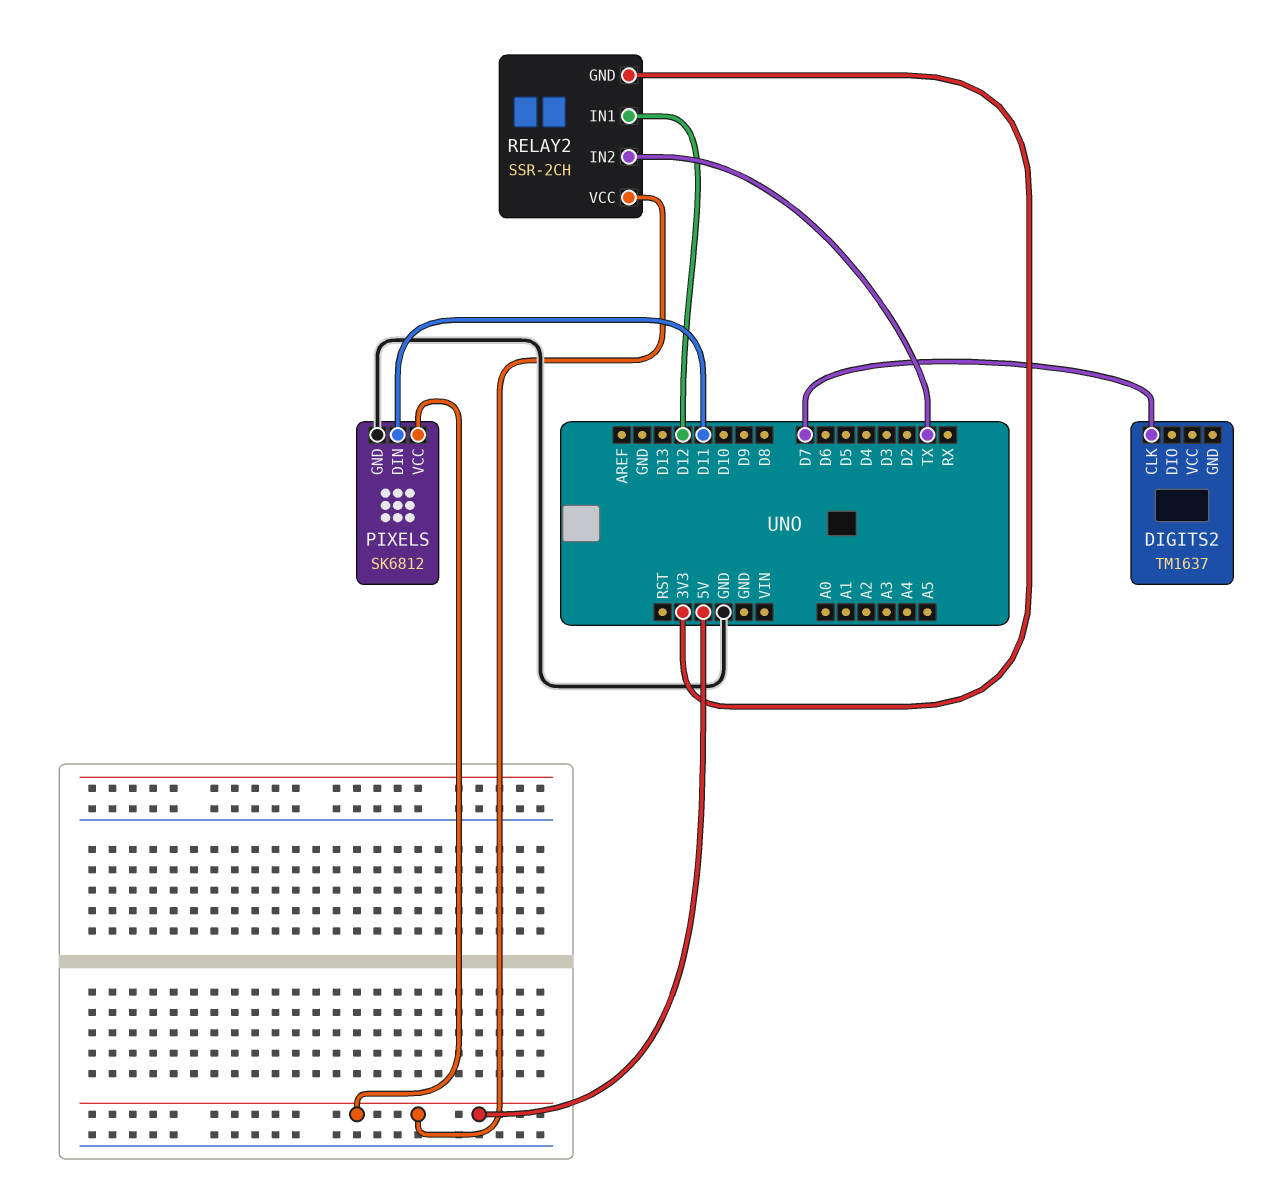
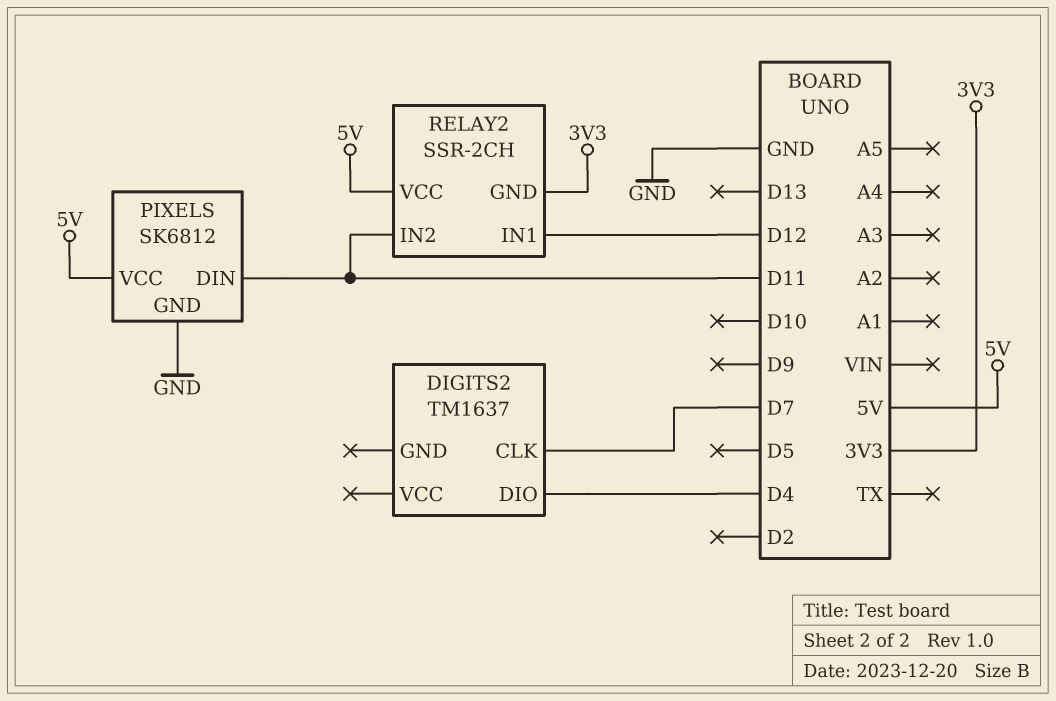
DIGITS2 pin DIO: none -> D4
RELAY2 pin IN2: TX -> D11

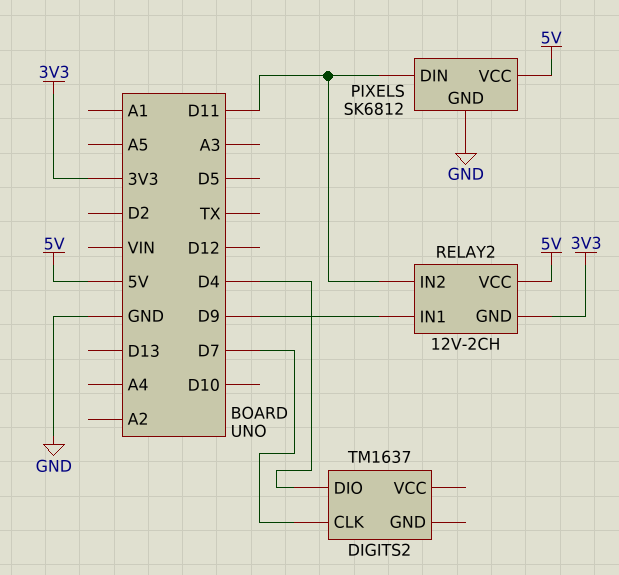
RELAY2: SSR-2CH -> 12V-2CH
RELAY2 pin IN1: D12 -> D9

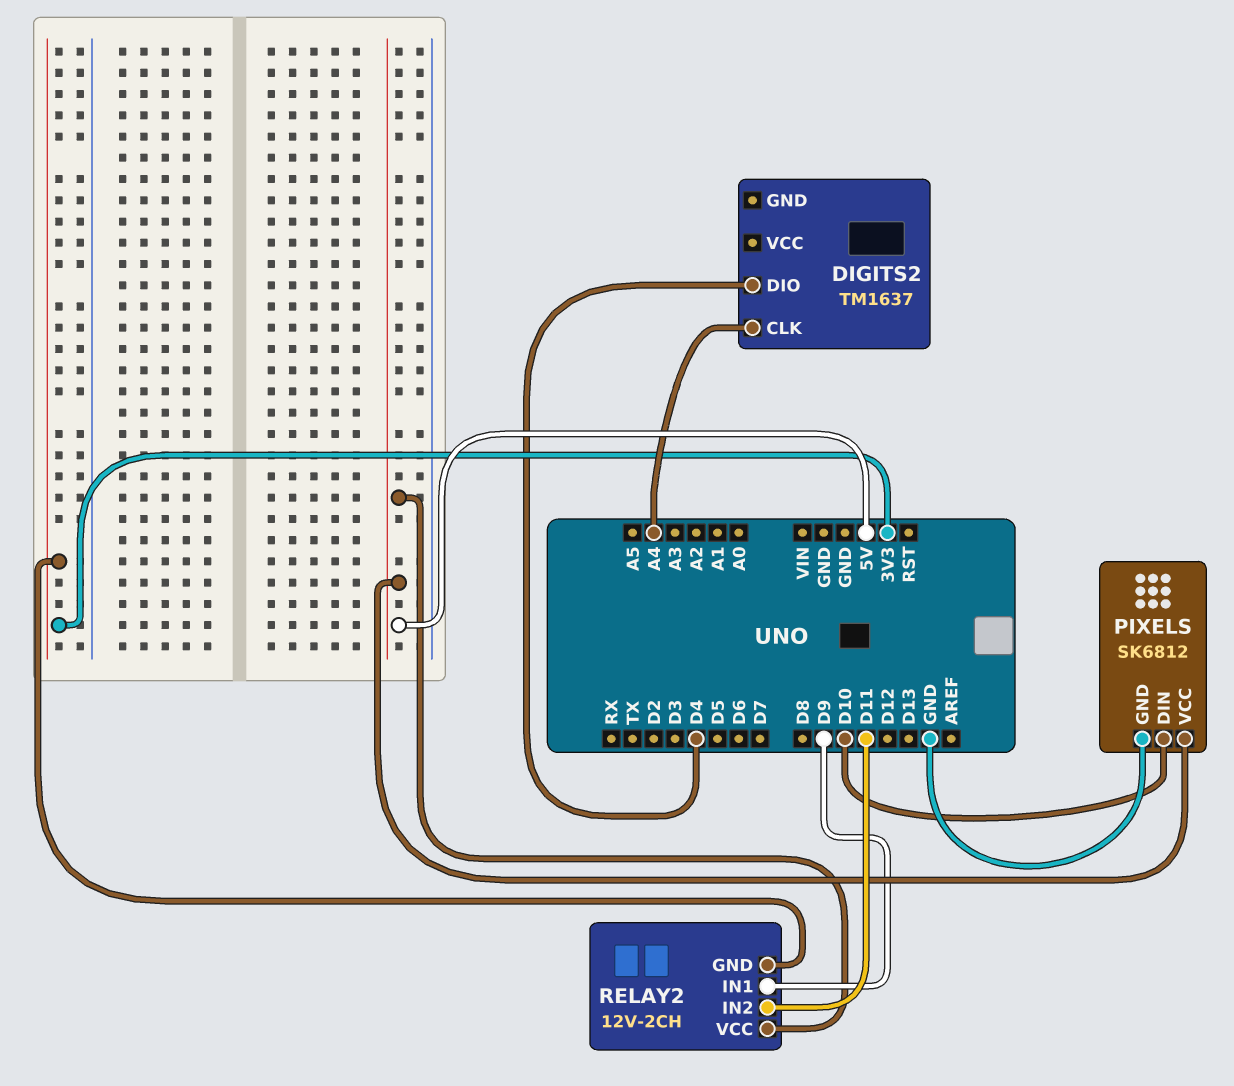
DIGITS2 pin CLK: D7 -> A4
PIXELS pin DIN: D11 -> D10

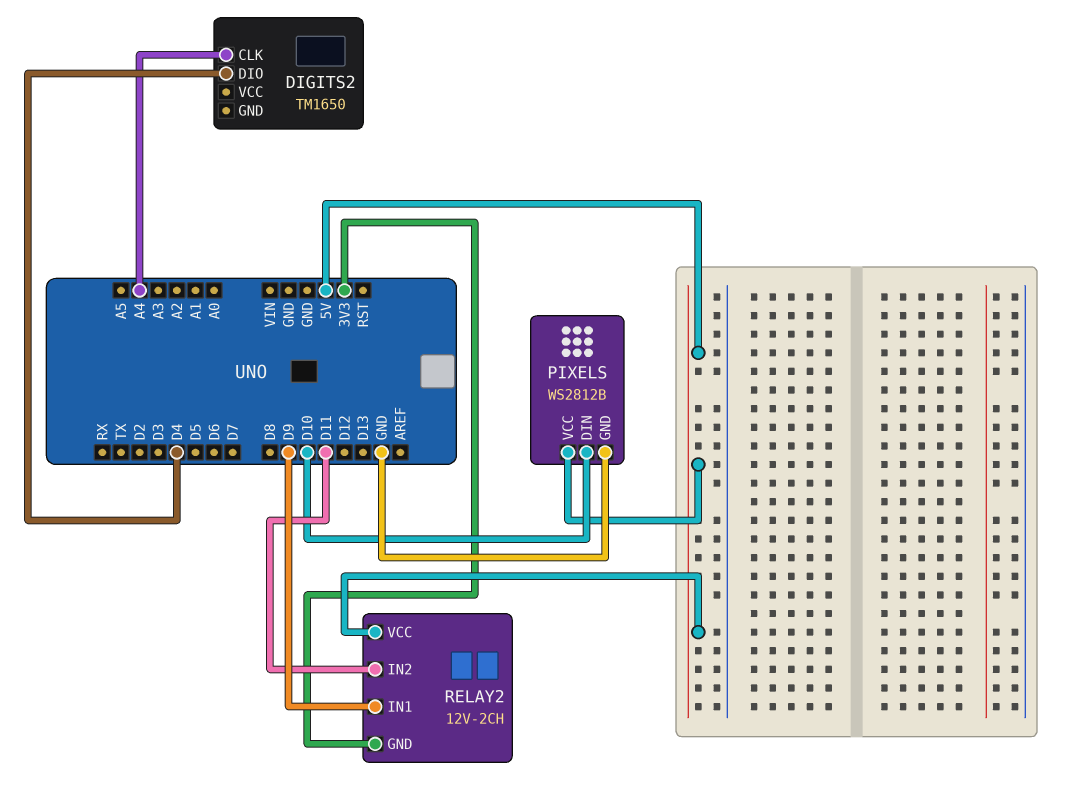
DIGITS2: TM1637 -> TM1650
PIXELS: SK6812 -> WS2812B

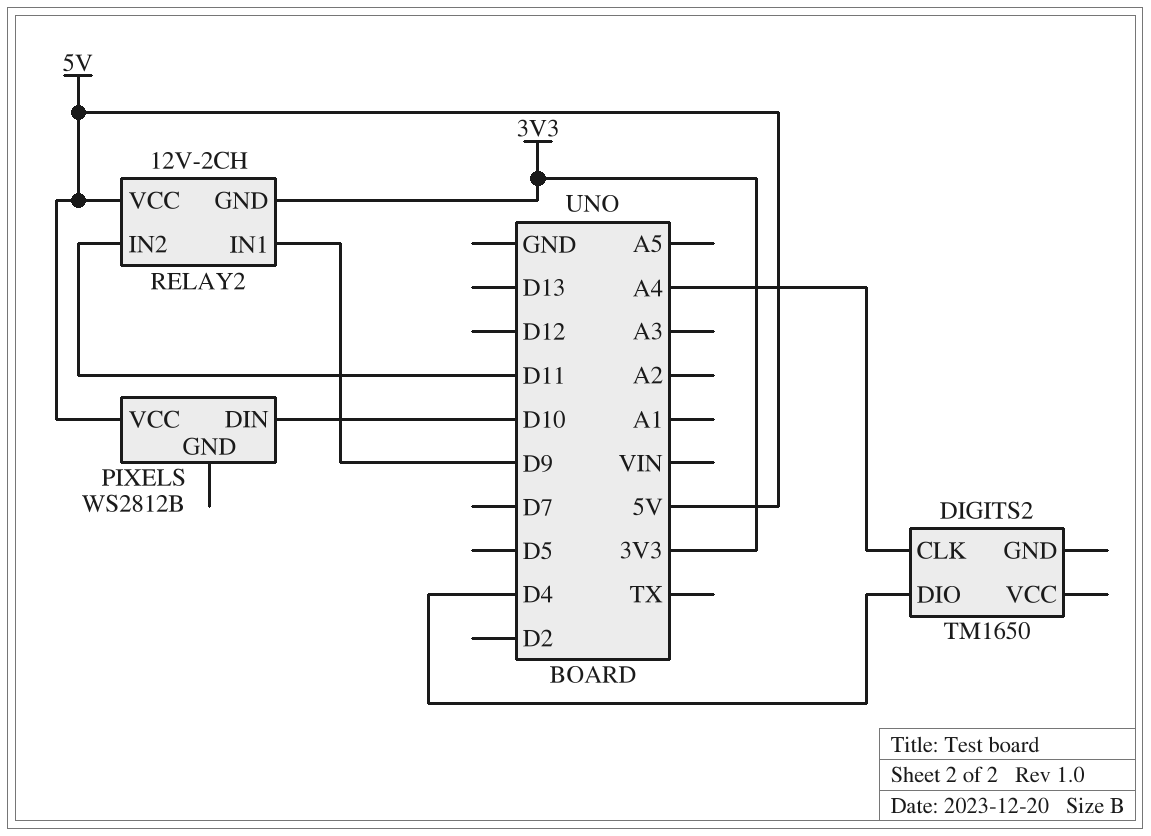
PIXELS pin GND: GND -> none

